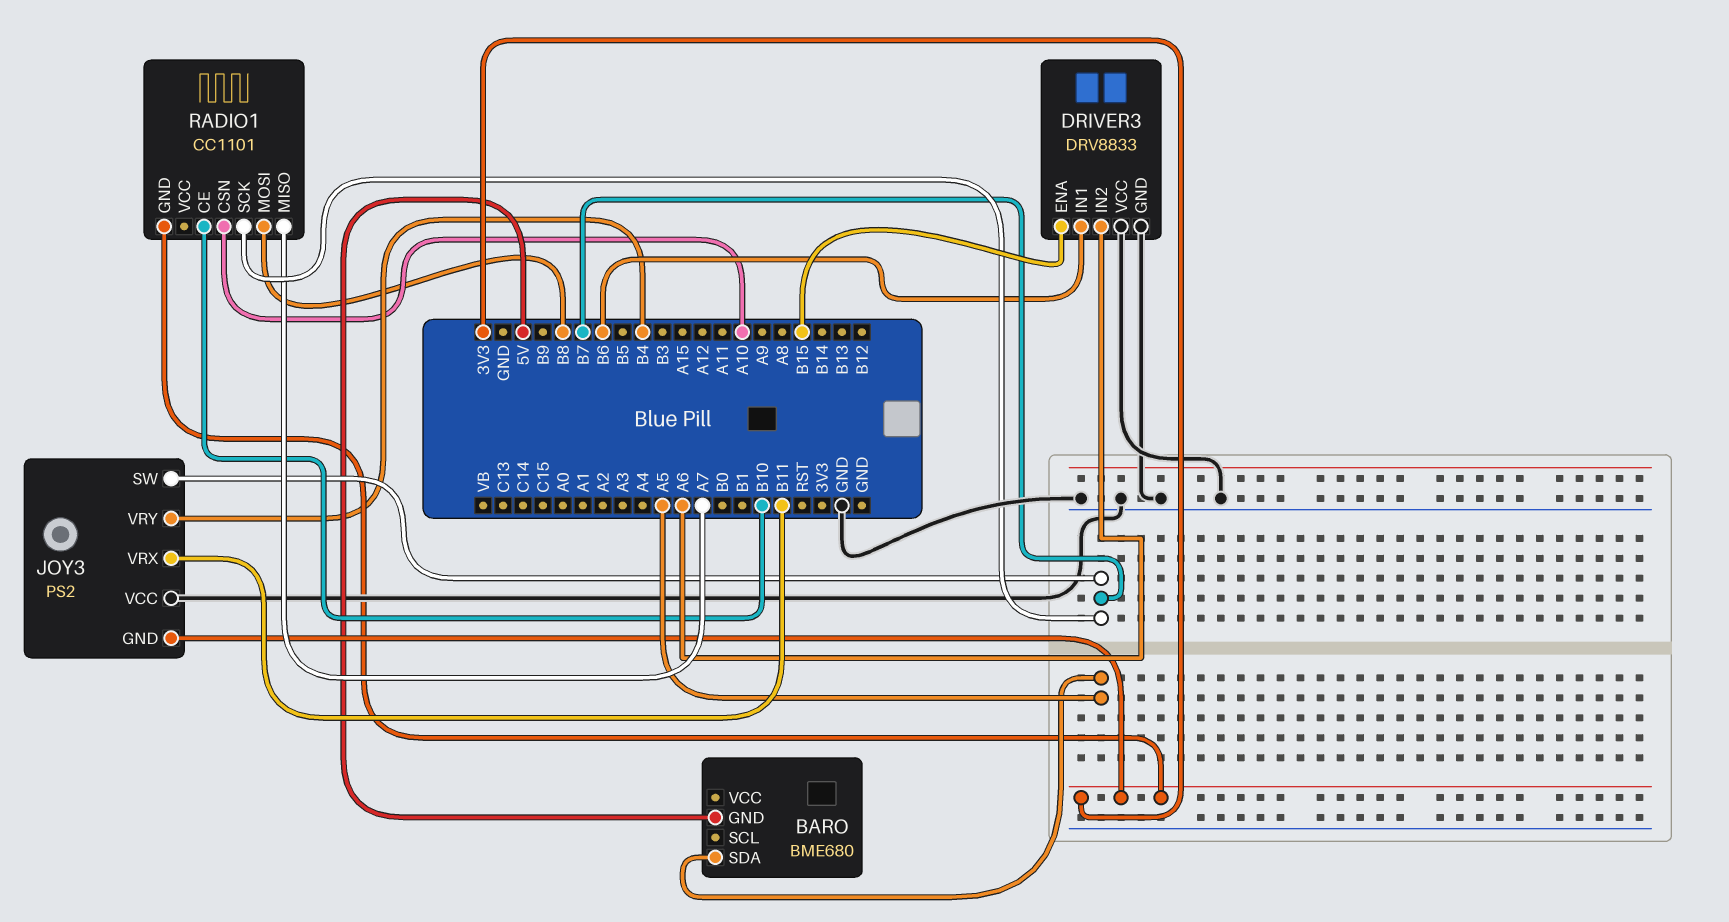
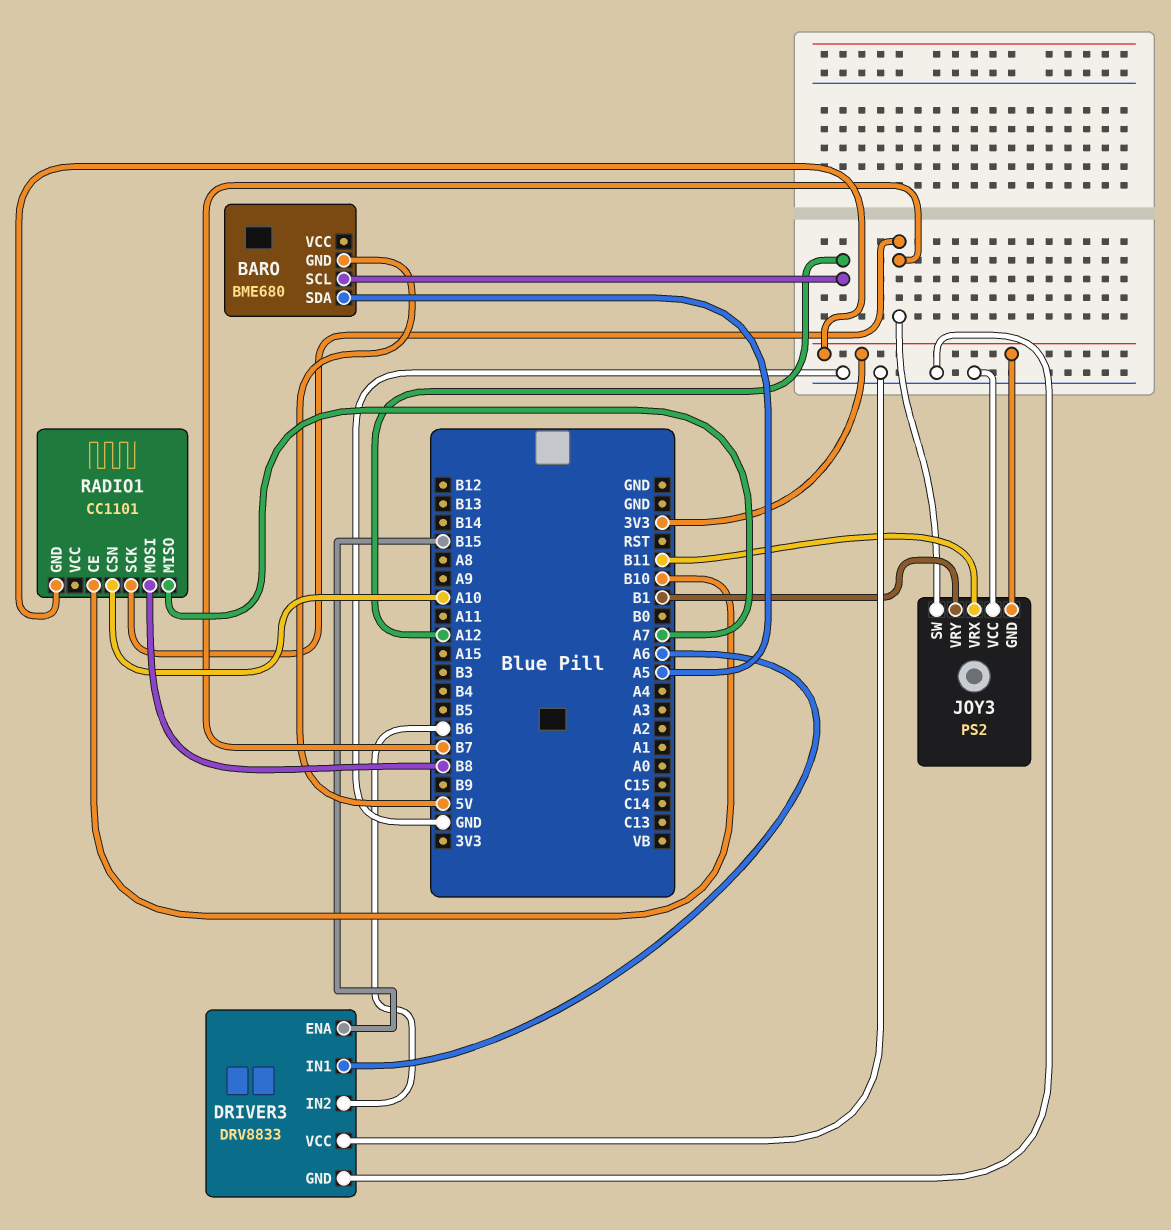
BARO pin SCL: none -> A12
DRIVER3 pin IN1: B6 -> A6
DRIVER3 pin IN2: A6 -> B6
JOY3 pin VRY: B4 -> B1

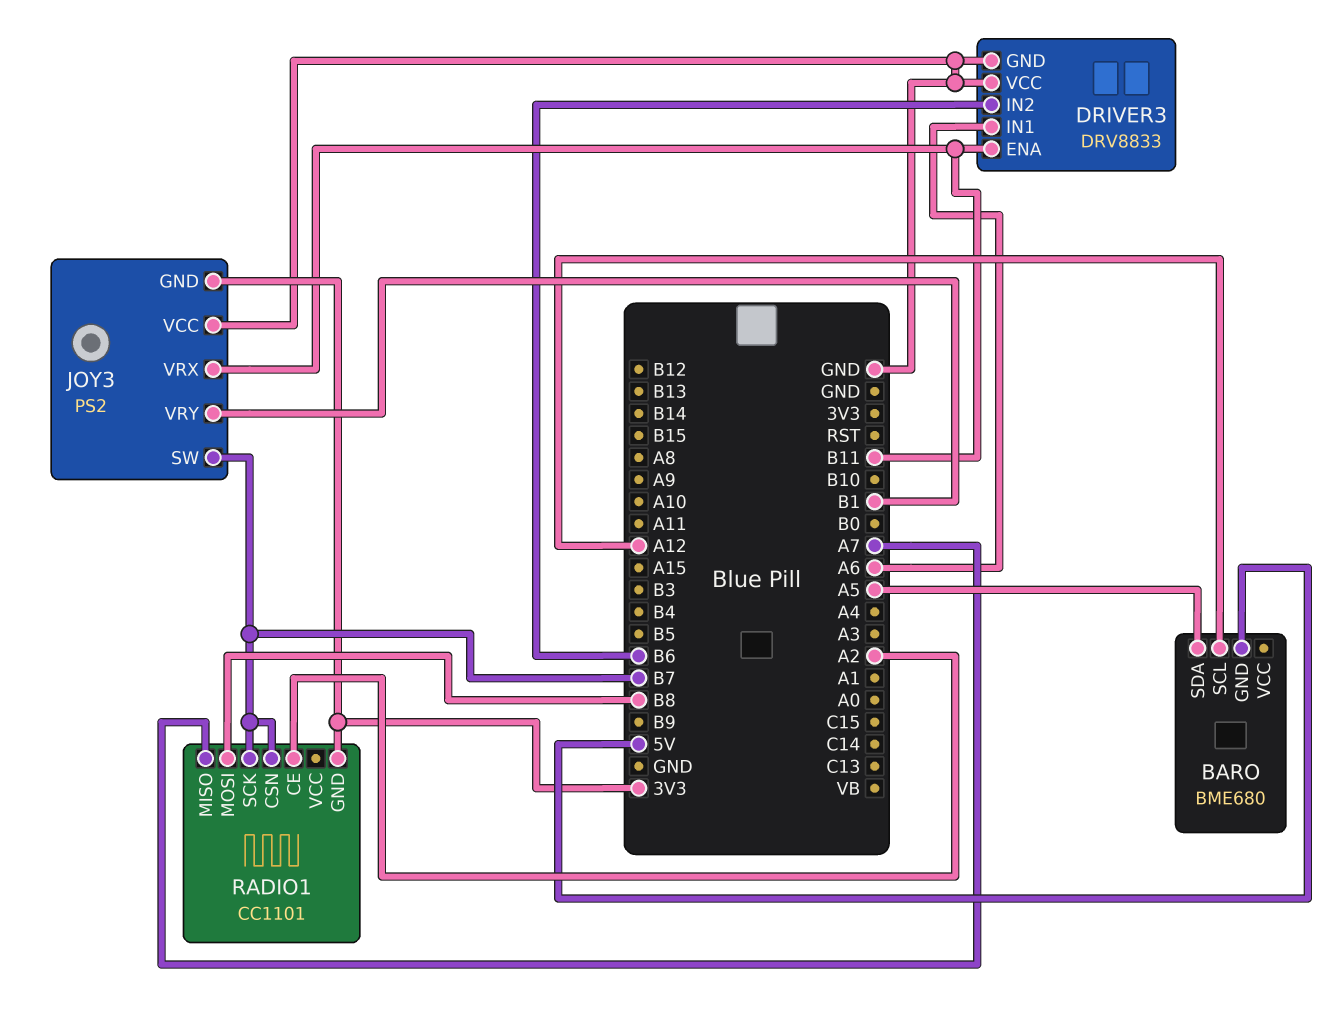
DRIVER3 pin ENA: B15 -> B11
RADIO1 pin CE: B10 -> A2
RADIO1 pin CSN: A10 -> B7

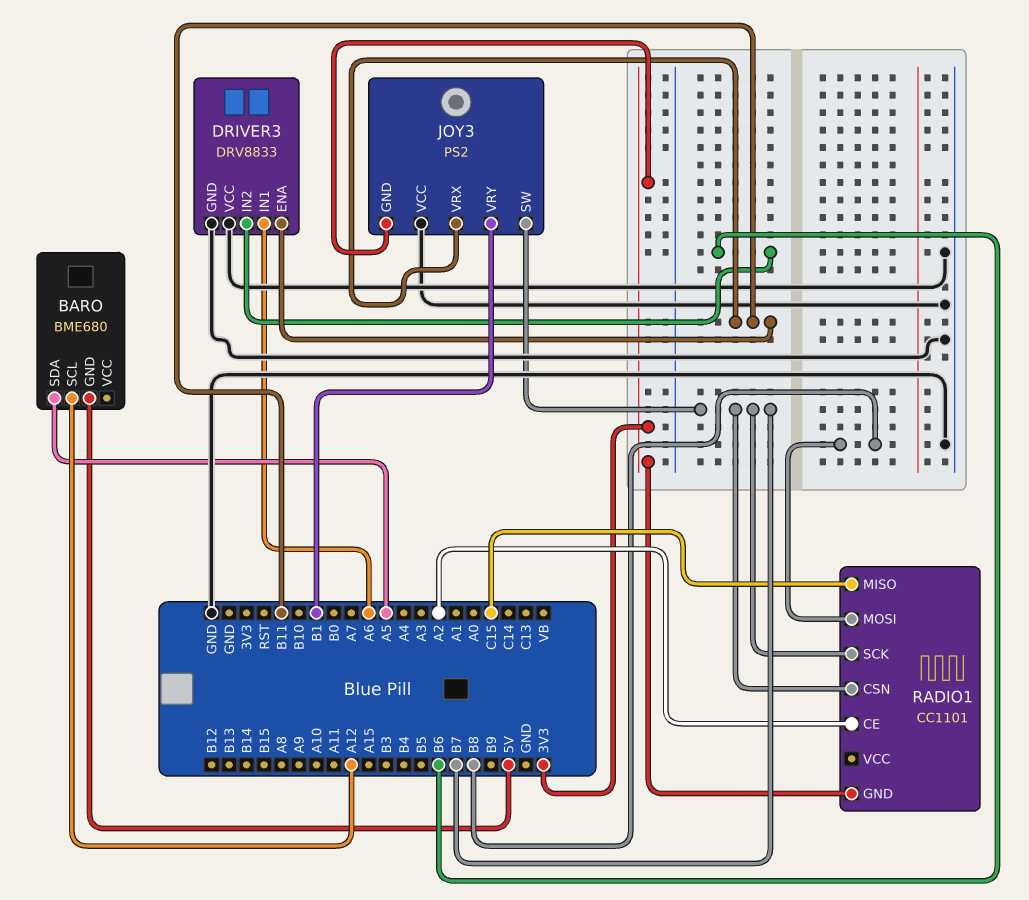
RADIO1 pin MISO: A7 -> C15

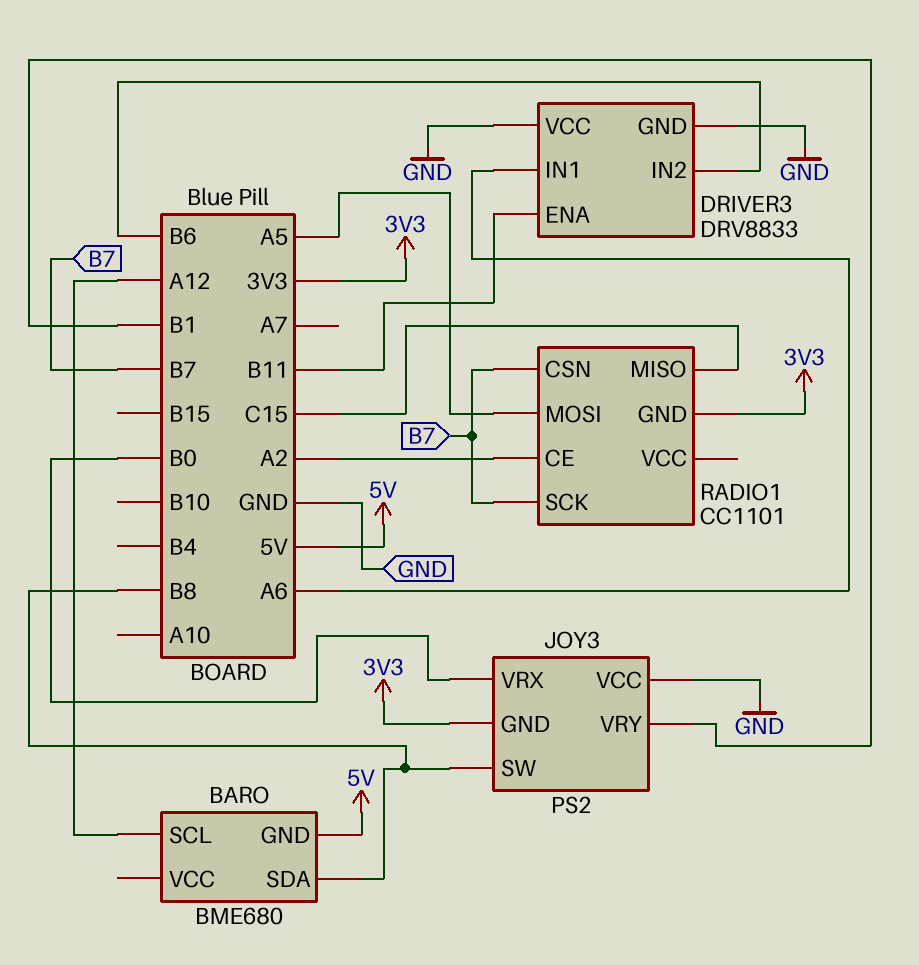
BARO pin SDA: A5 -> B8
JOY3 pin SW: B7 -> B8
JOY3 pin VRX: B11 -> B0
RADIO1 pin MOSI: B8 -> A5

